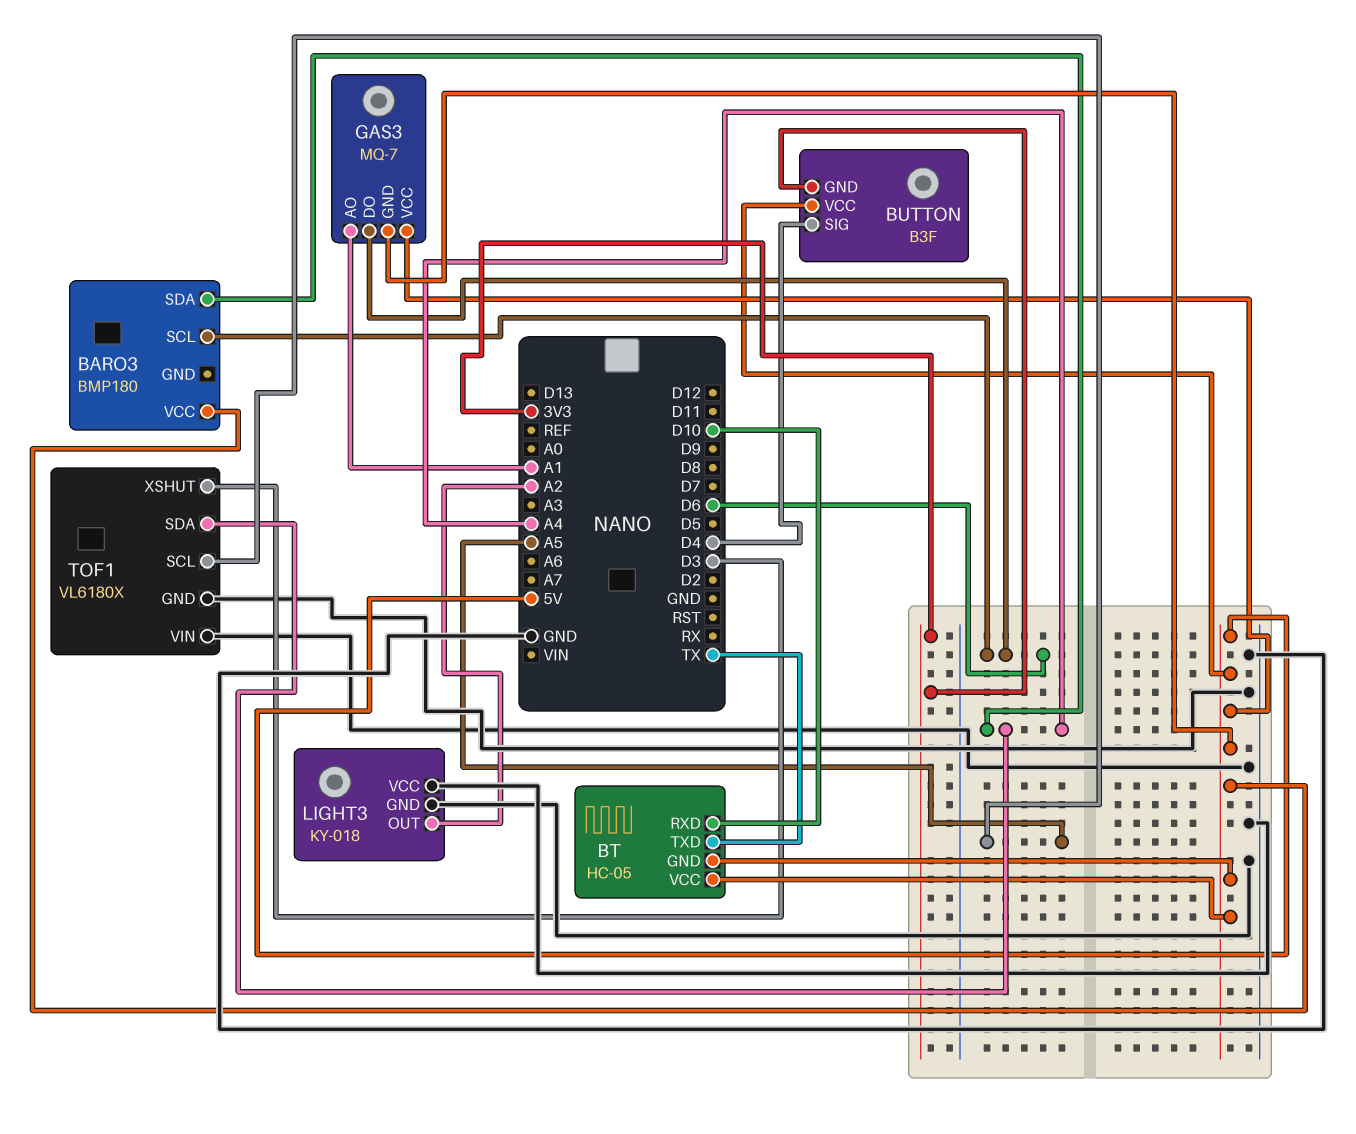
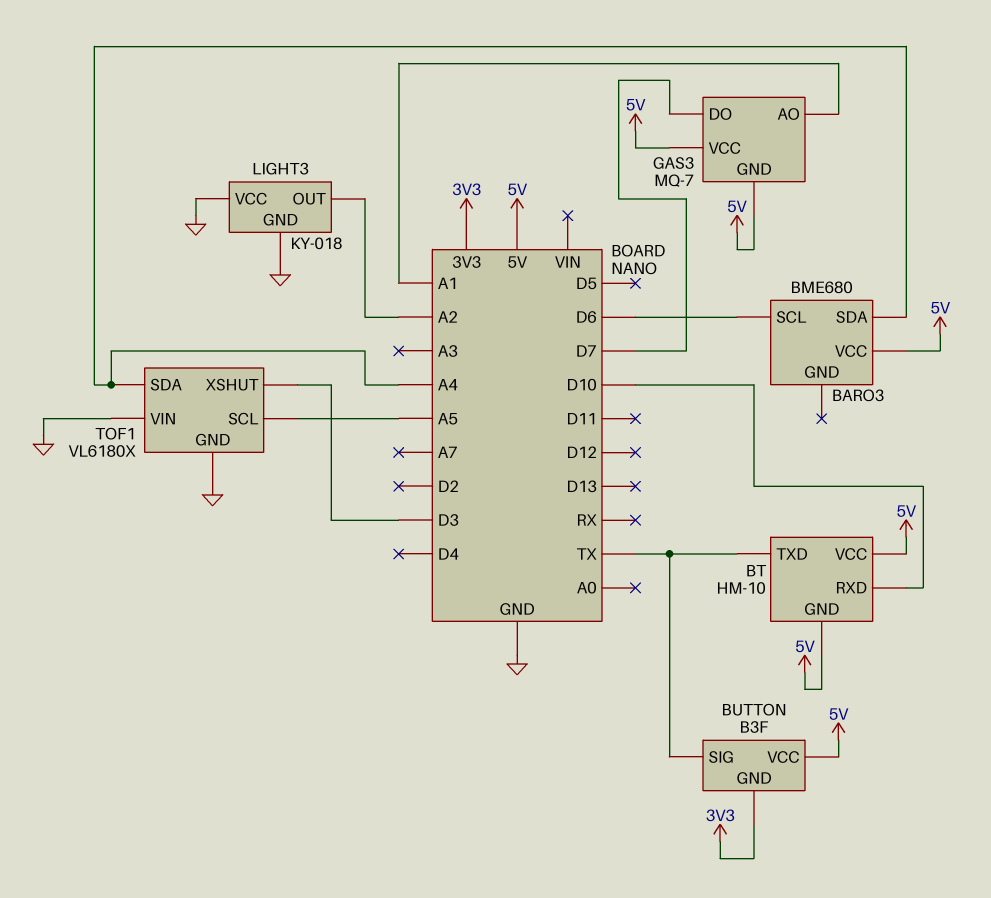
BARO3: BMP180 -> BME680
BT: HC-05 -> HM-10
BUTTON pin SIG: D4 -> TX
GAS3 pin DO: D6 -> D7

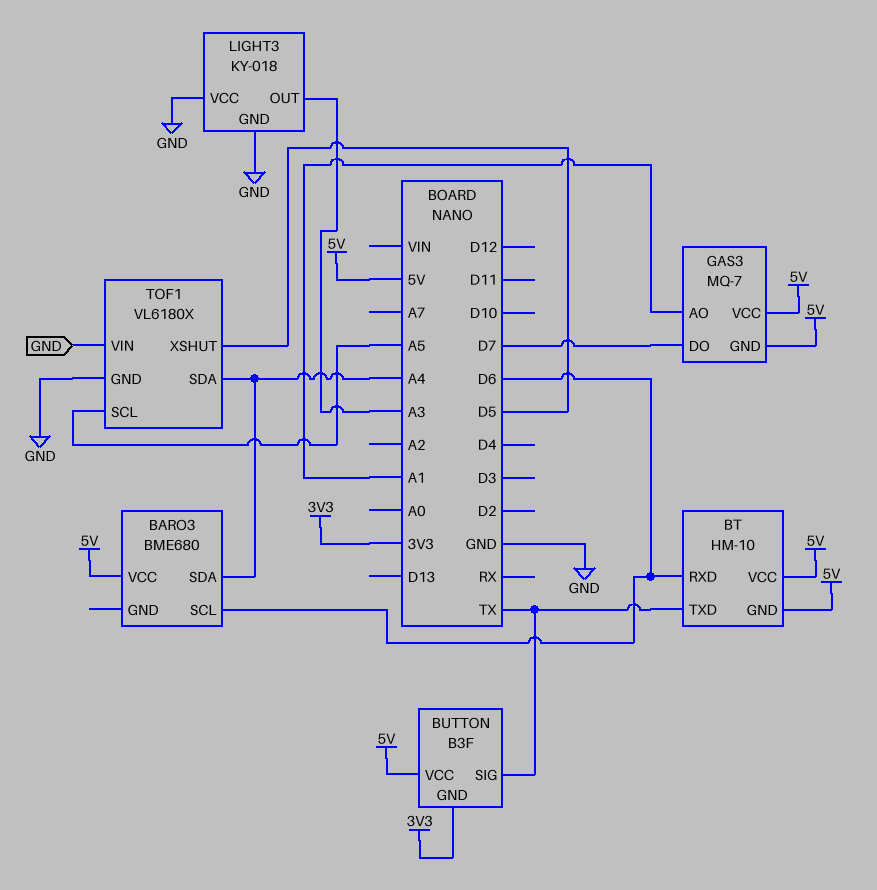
BT pin RXD: D10 -> D6
LIGHT3 pin OUT: A2 -> A3
TOF1 pin XSHUT: D3 -> D5

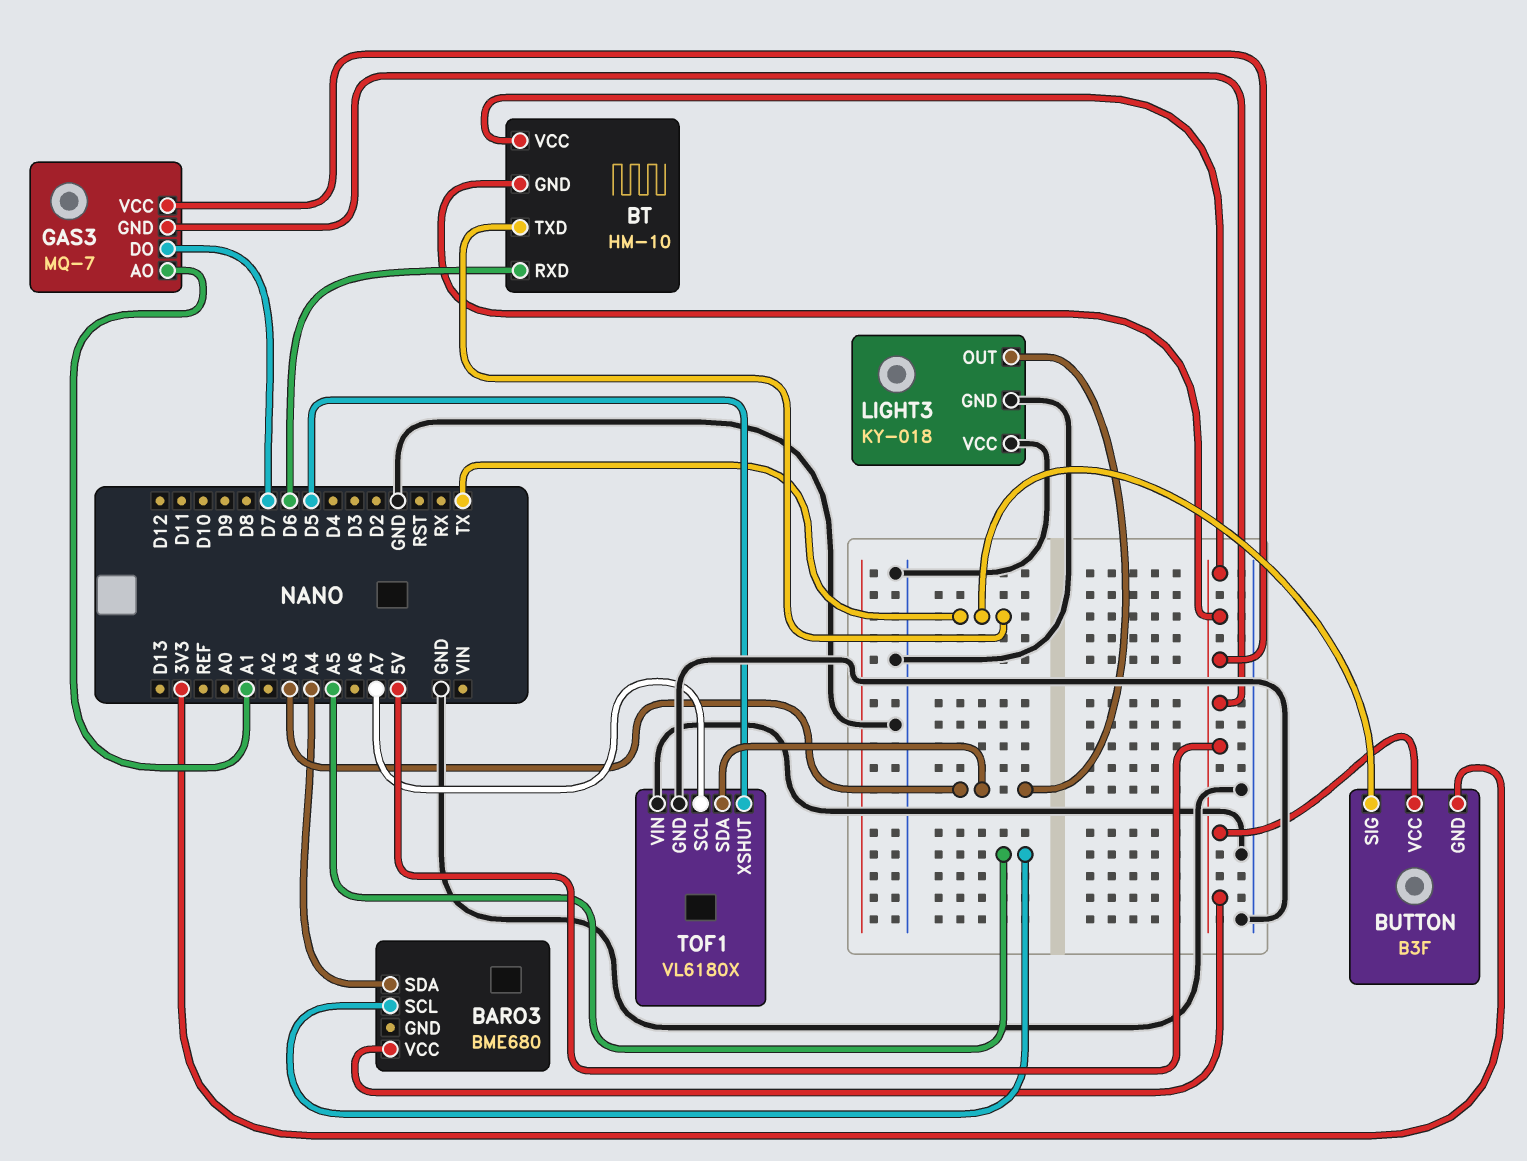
BARO3 pin SCL: D6 -> A5
TOF1 pin SCL: A5 -> A7
TOF1 pin SDA: A4 -> A3

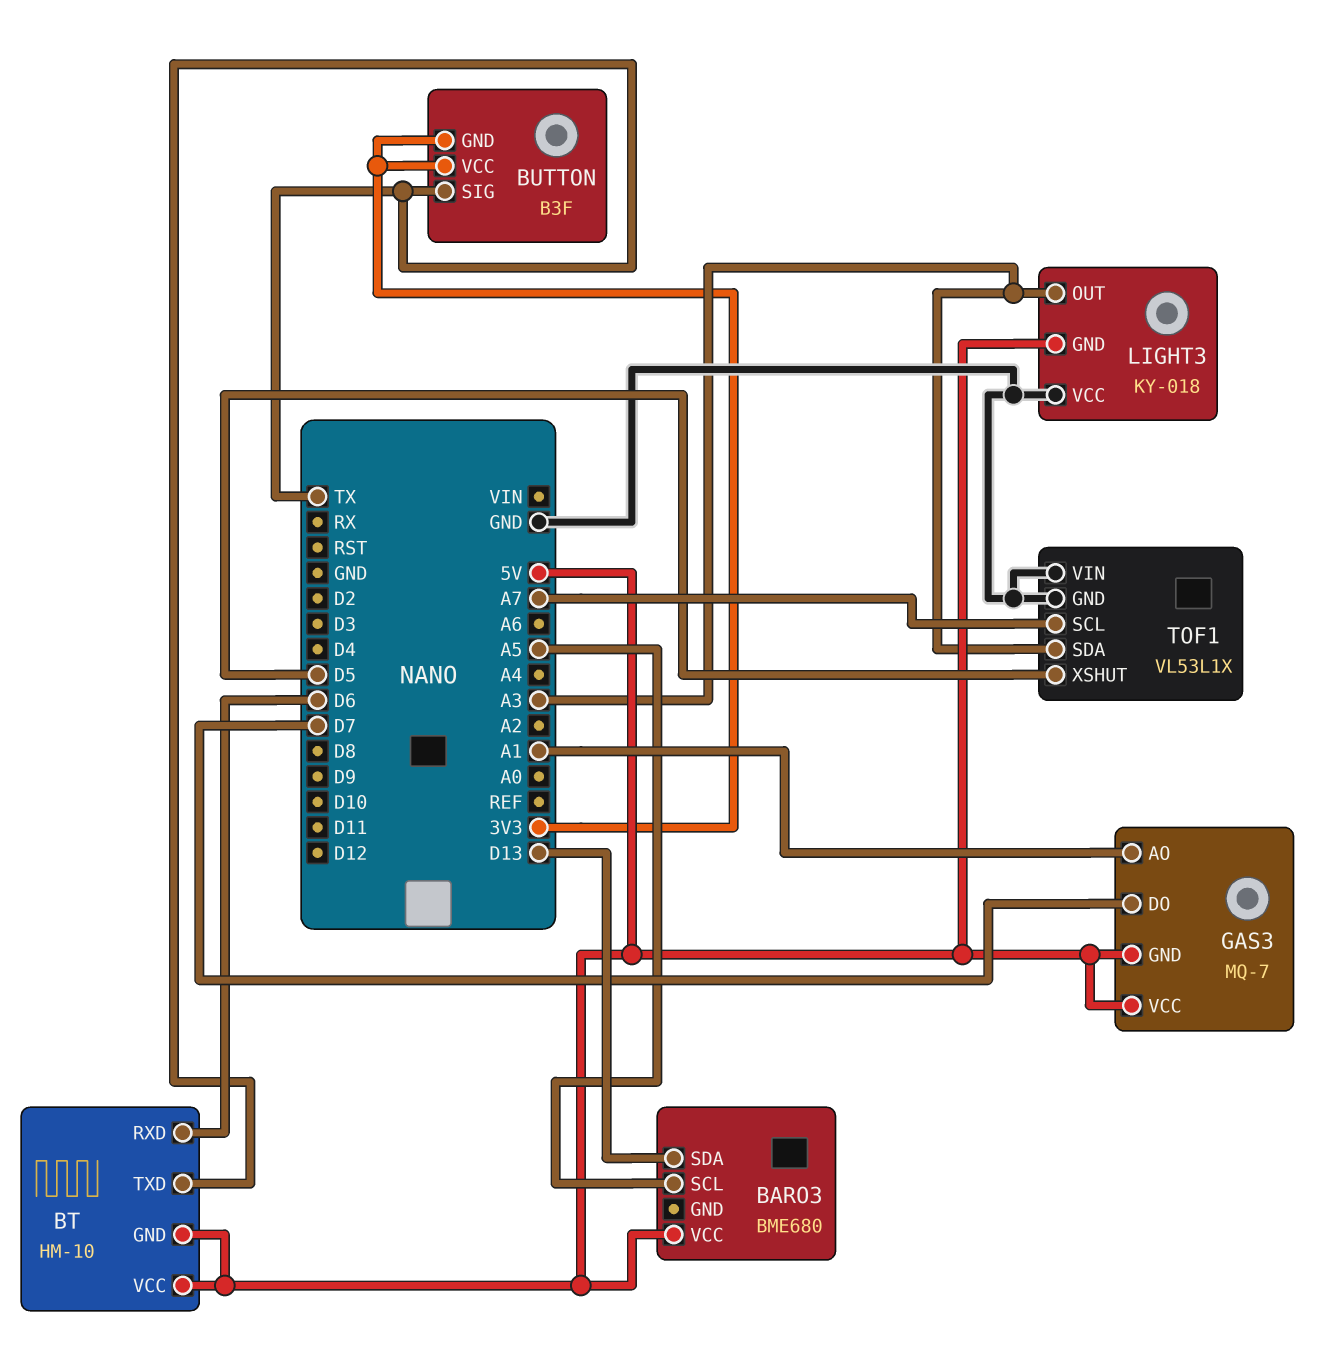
BARO3 pin SDA: A4 -> D13
BUTTON pin VCC: 5V -> 3V3
LIGHT3 pin GND: GND -> 5V
TOF1: VL6180X -> VL53L1X

